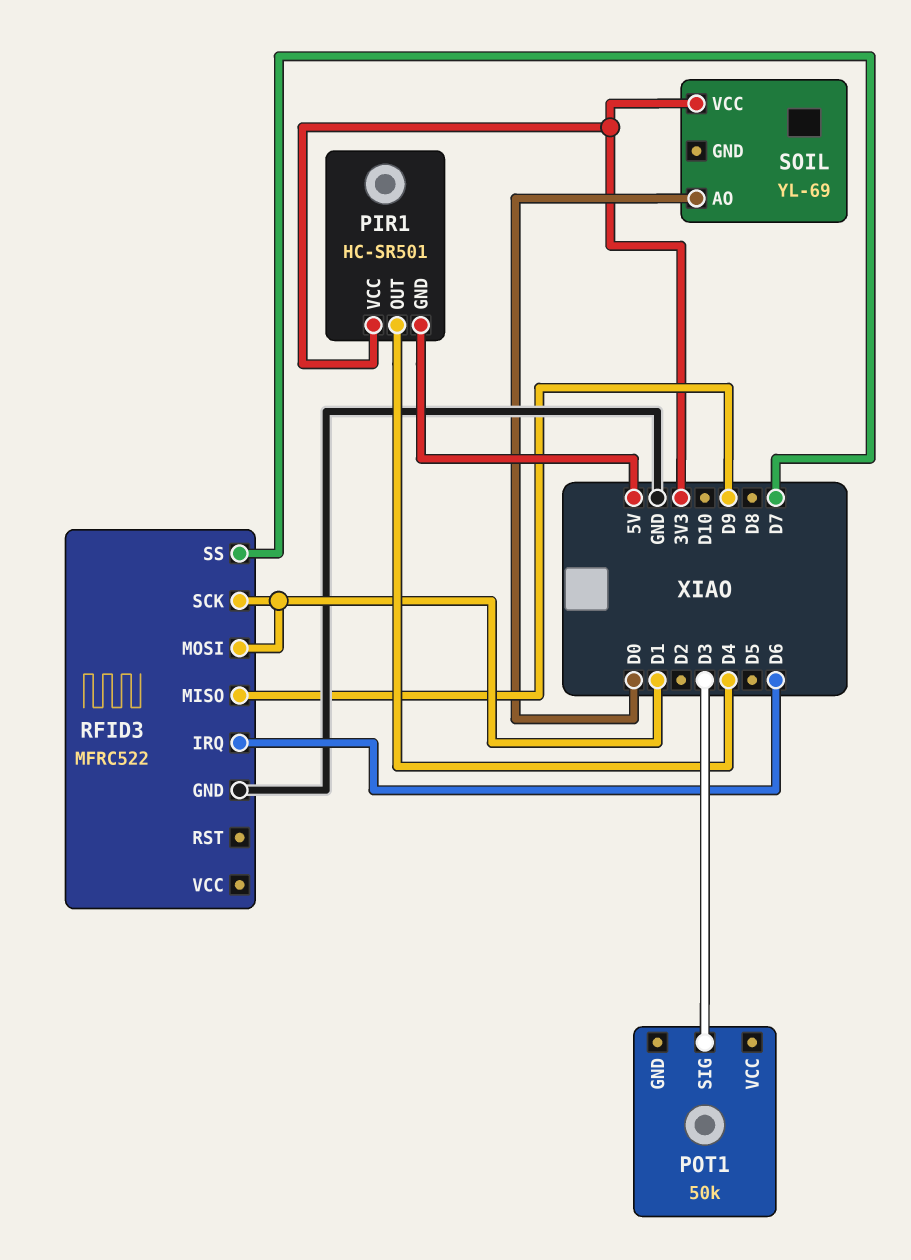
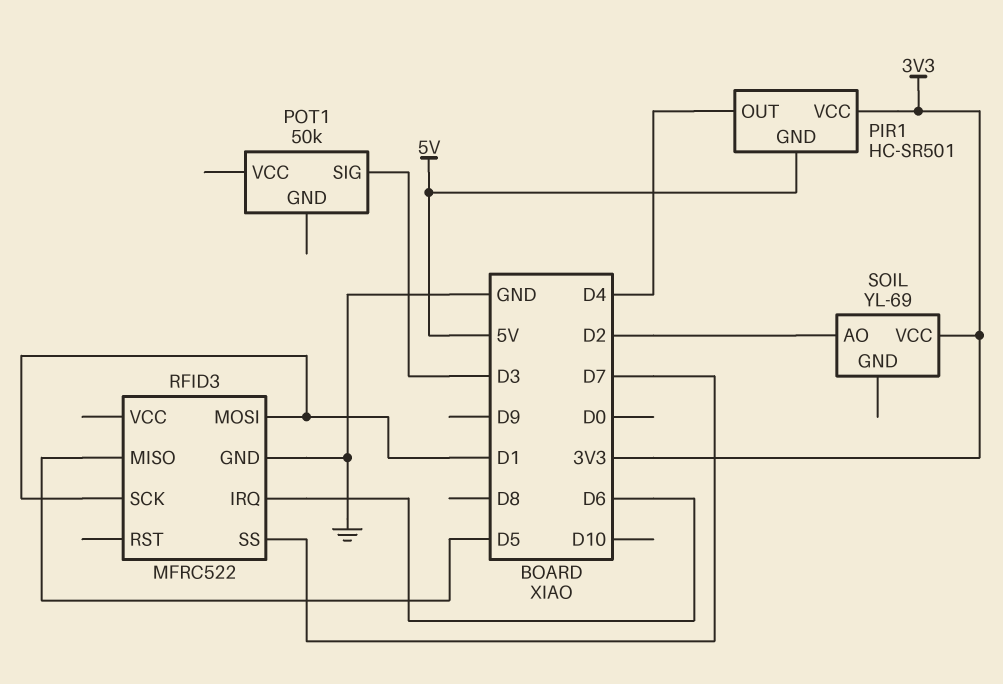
RFID3 pin MISO: D9 -> D5
SOIL pin AO: D0 -> D2

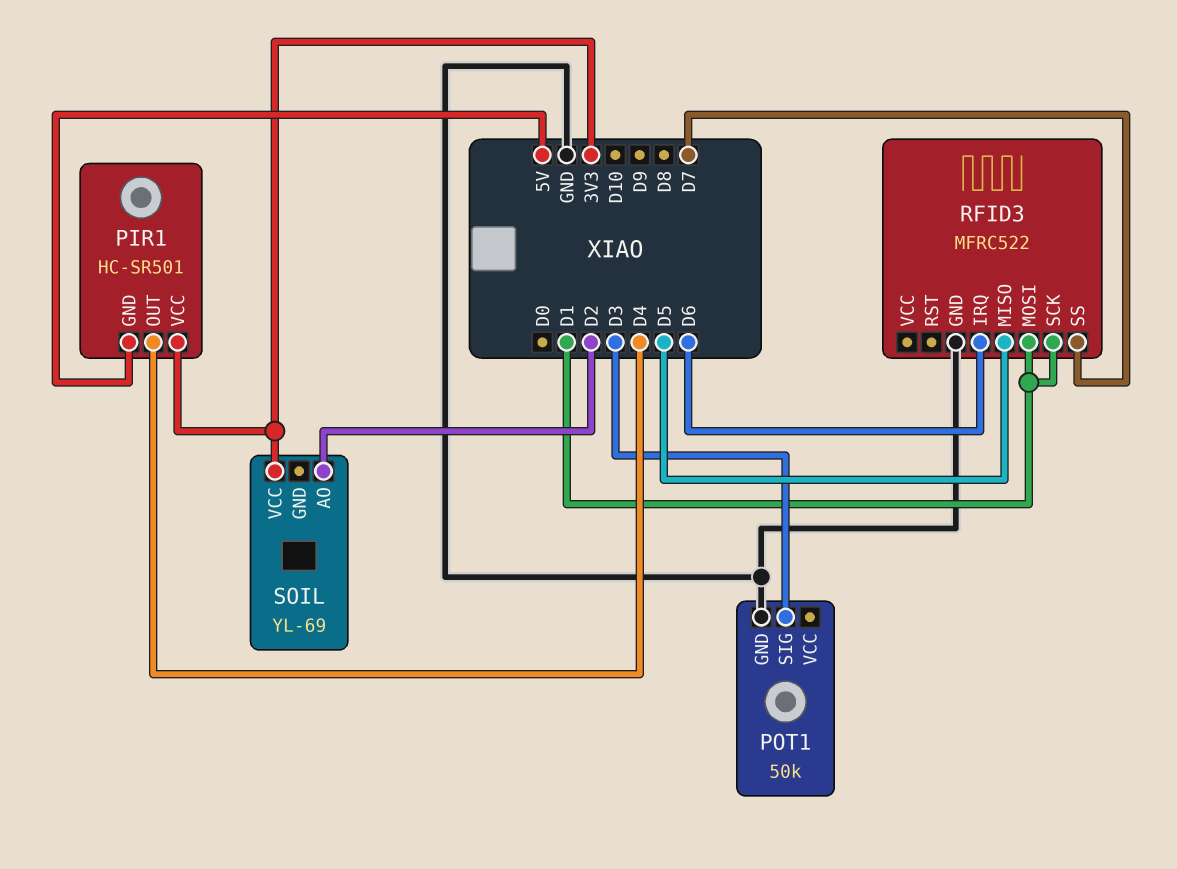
POT1 pin GND: none -> GND

